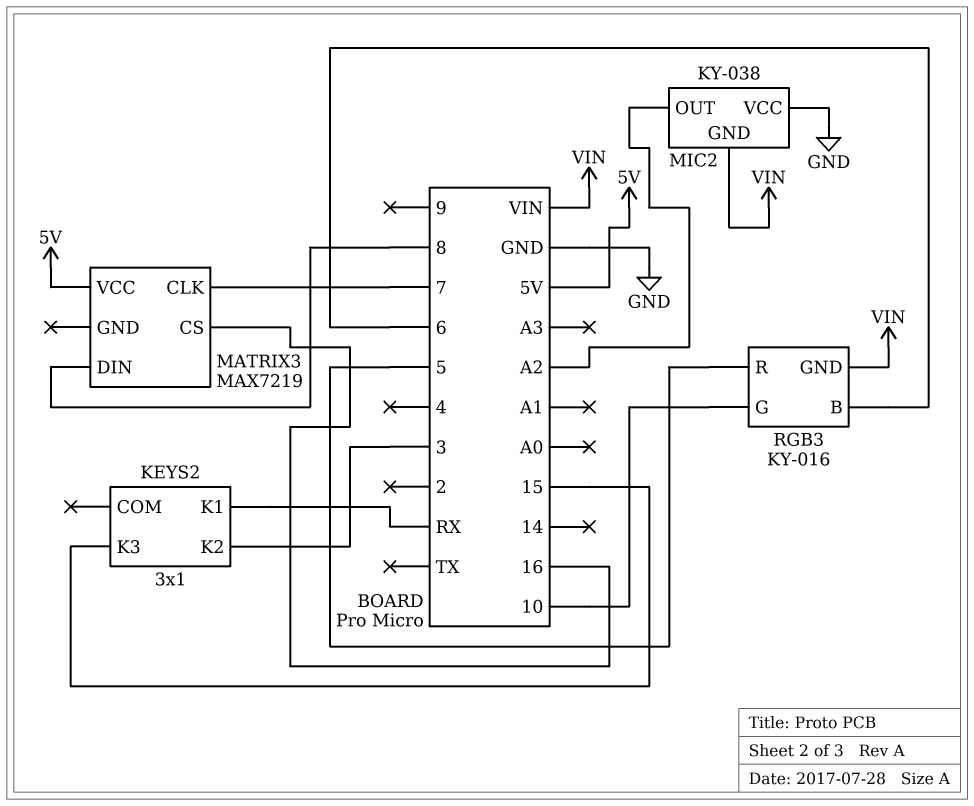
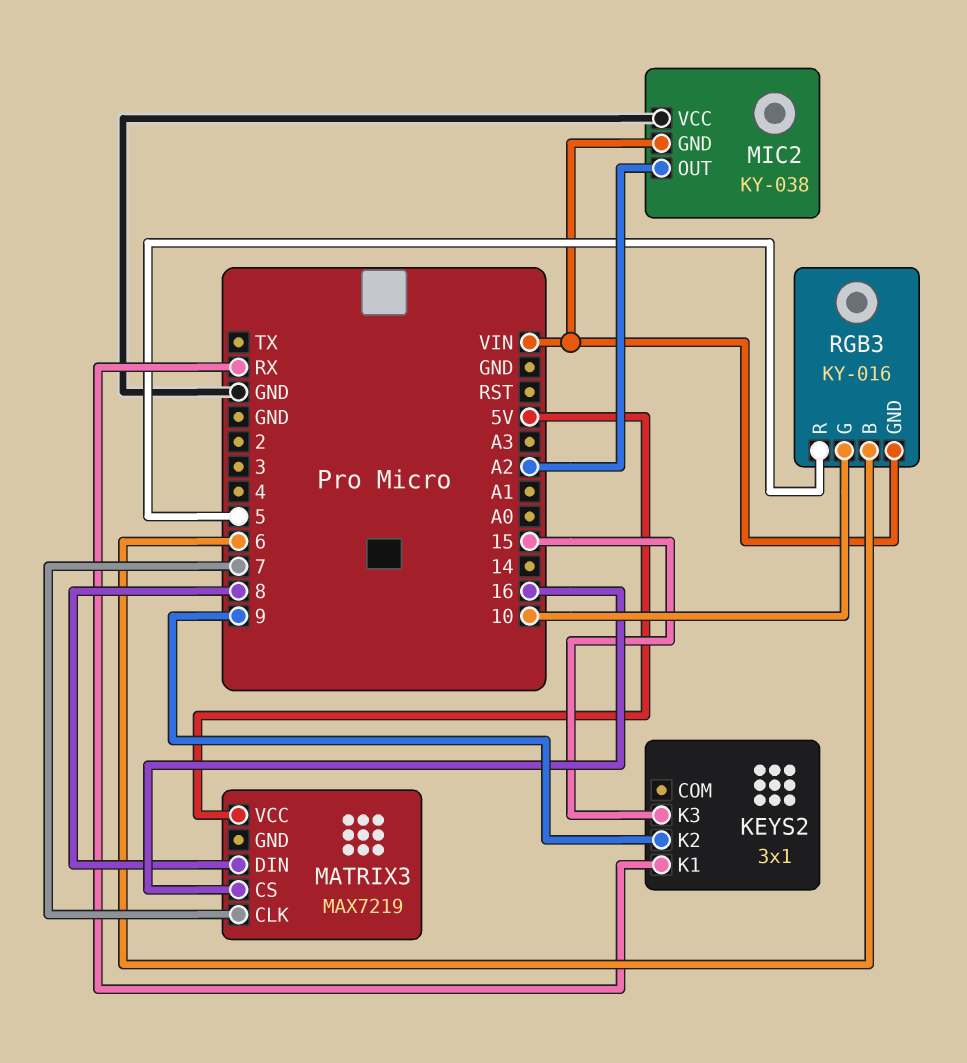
KEYS2 pin K2: 3 -> 9

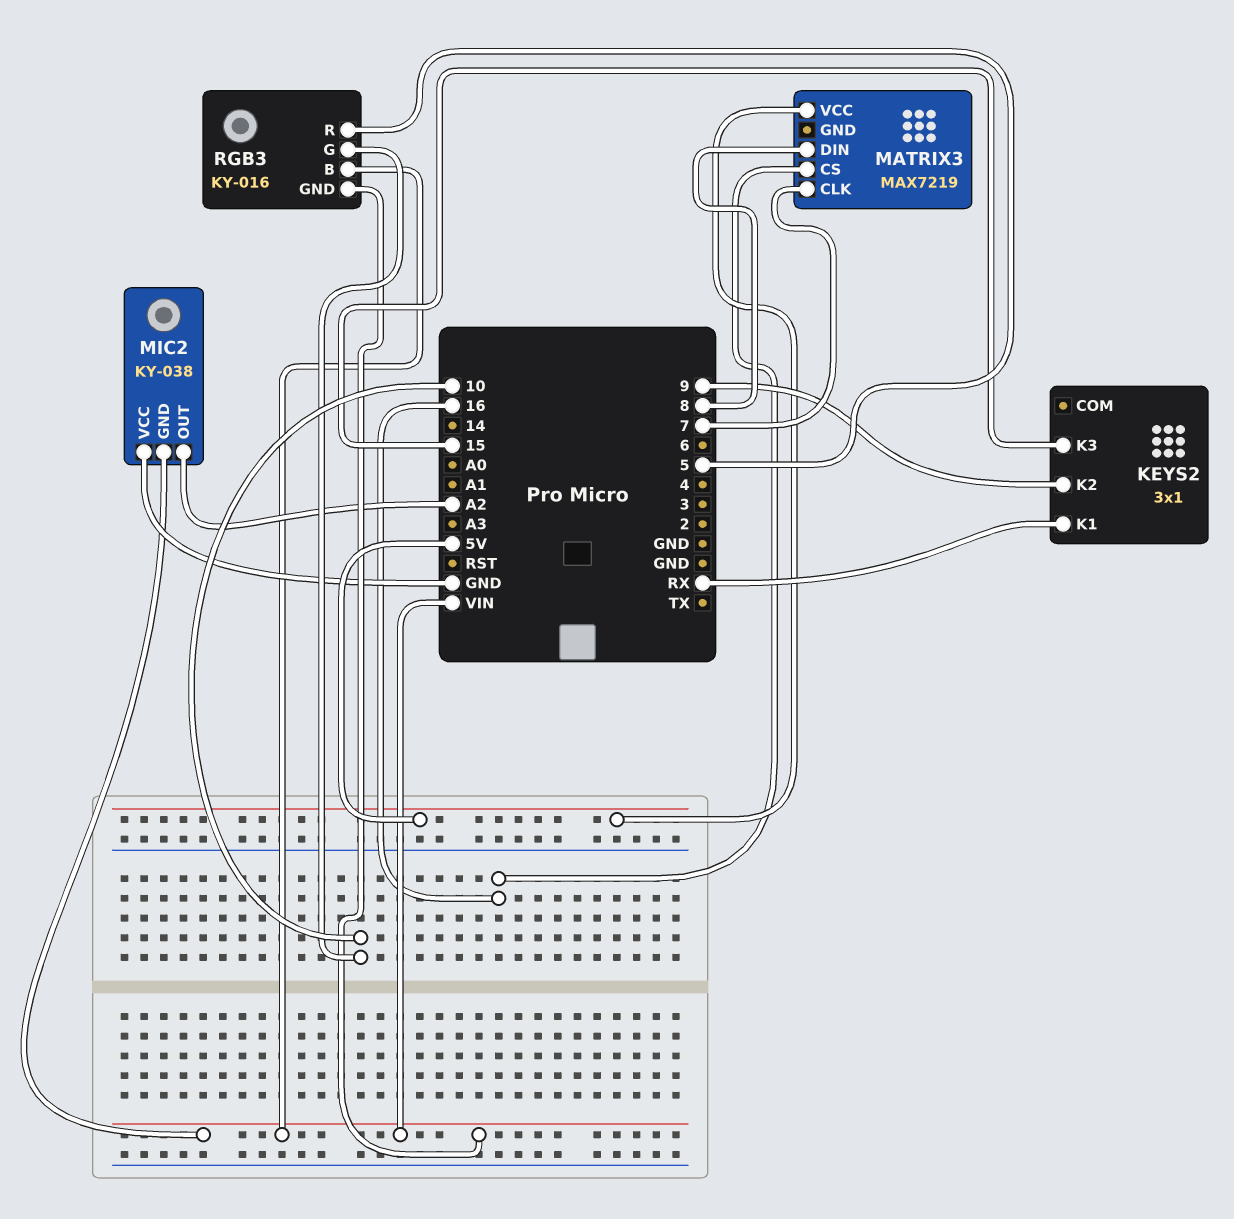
RGB3 pin B: 6 -> VIN

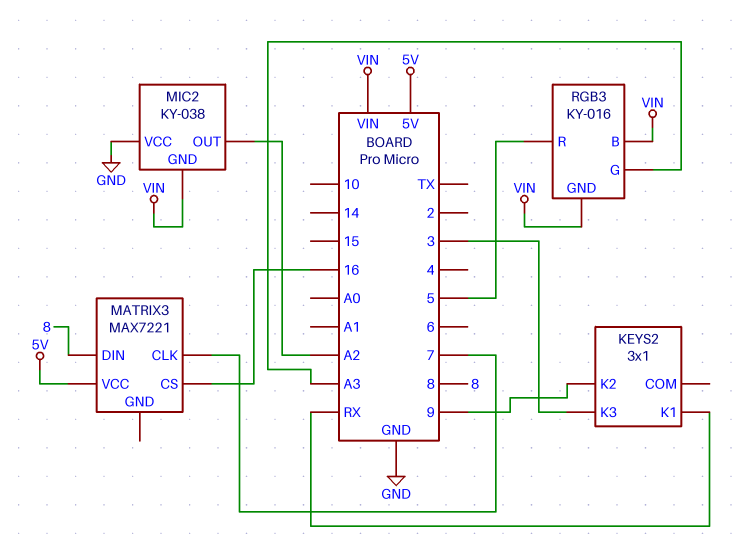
KEYS2 pin K3: 15 -> 3
MATRIX3: MAX7219 -> MAX7221
RGB3 pin G: 10 -> A3

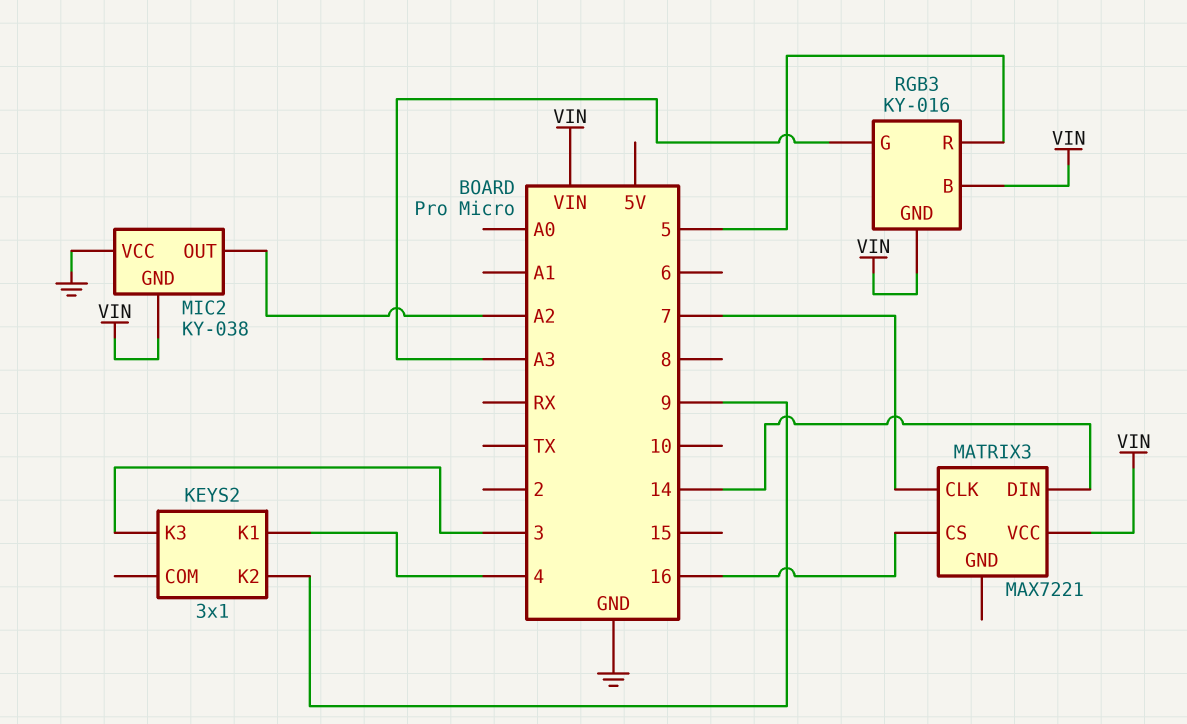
KEYS2 pin K1: RX -> 4
MATRIX3 pin DIN: 8 -> 14
MATRIX3 pin VCC: 5V -> VIN

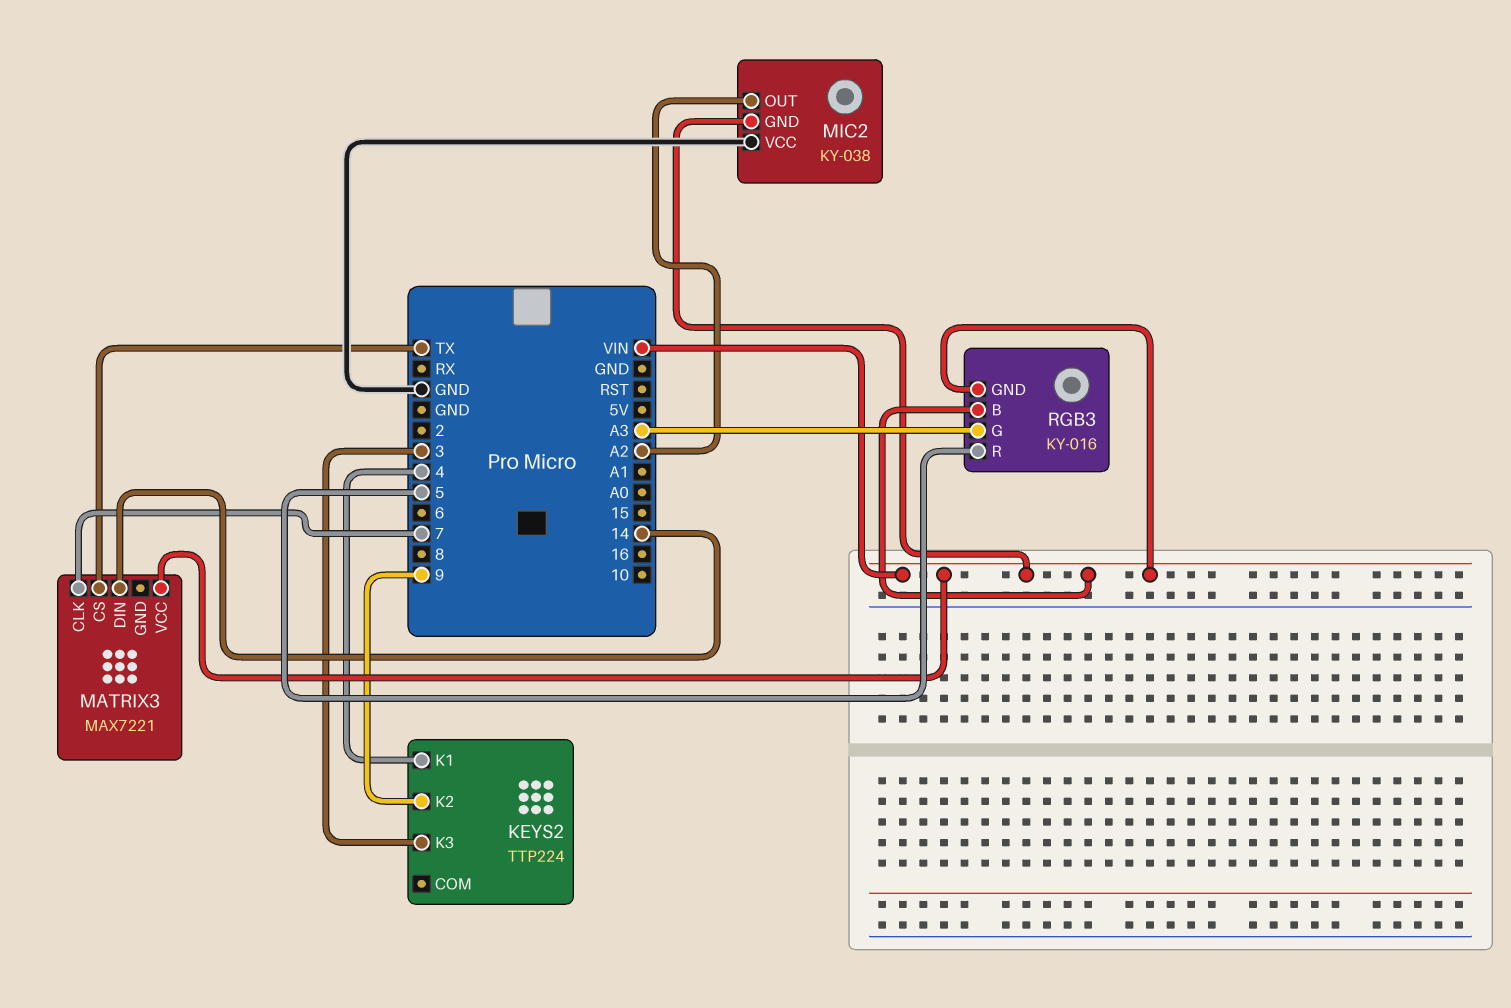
KEYS2: 3x1 -> TTP224
MATRIX3 pin CS: 16 -> TX

